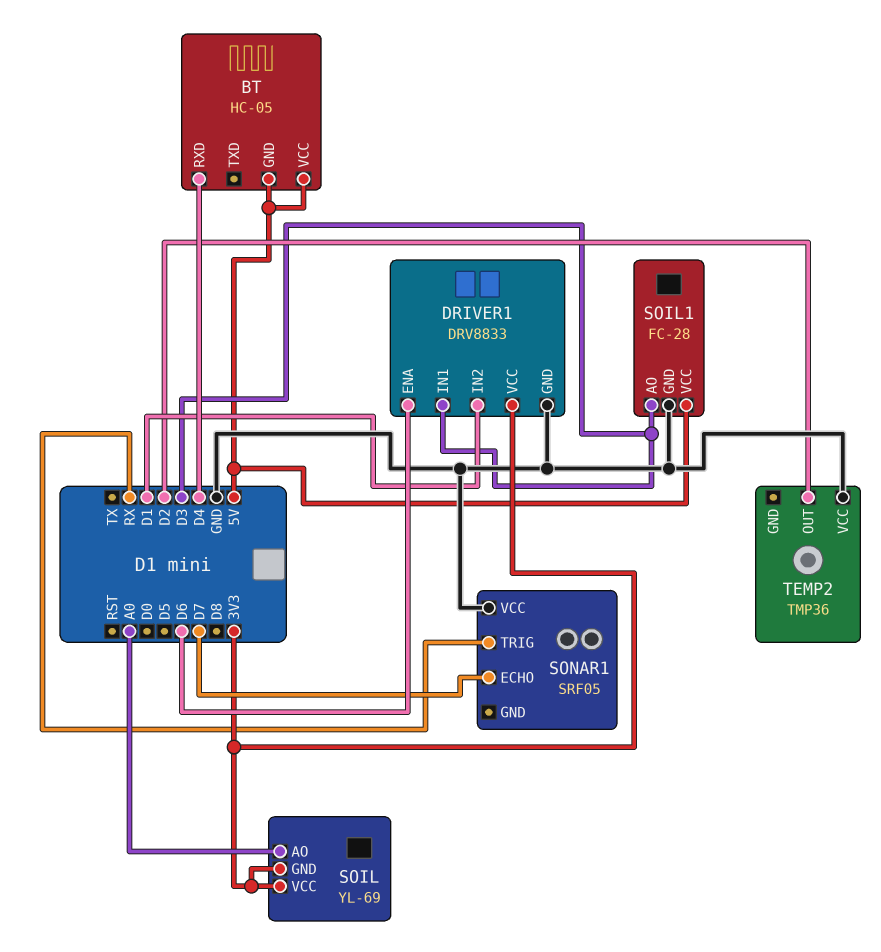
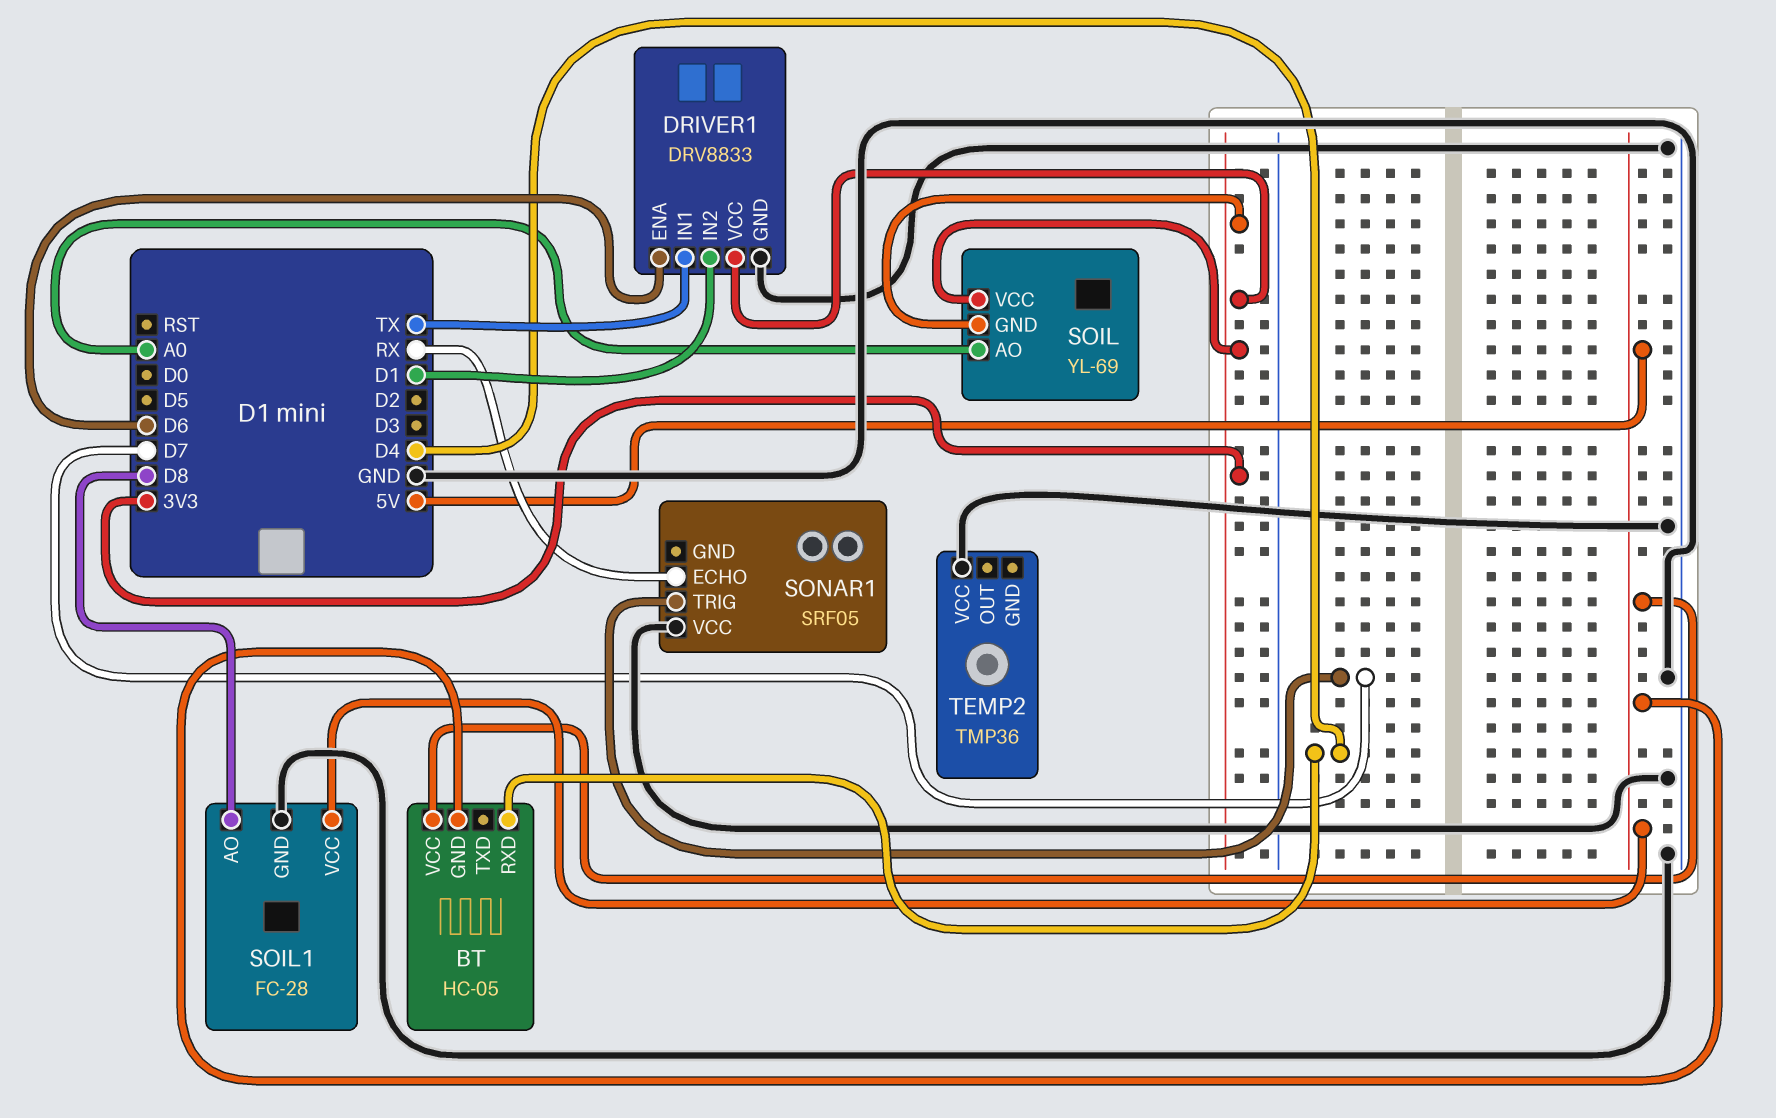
DRIVER1 pin IN1: D3 -> TX
SOIL1 pin AO: D3 -> D8
SONAR1 pin ECHO: D7 -> RX
SONAR1 pin TRIG: RX -> D7
TEMP2 pin OUT: D2 -> none

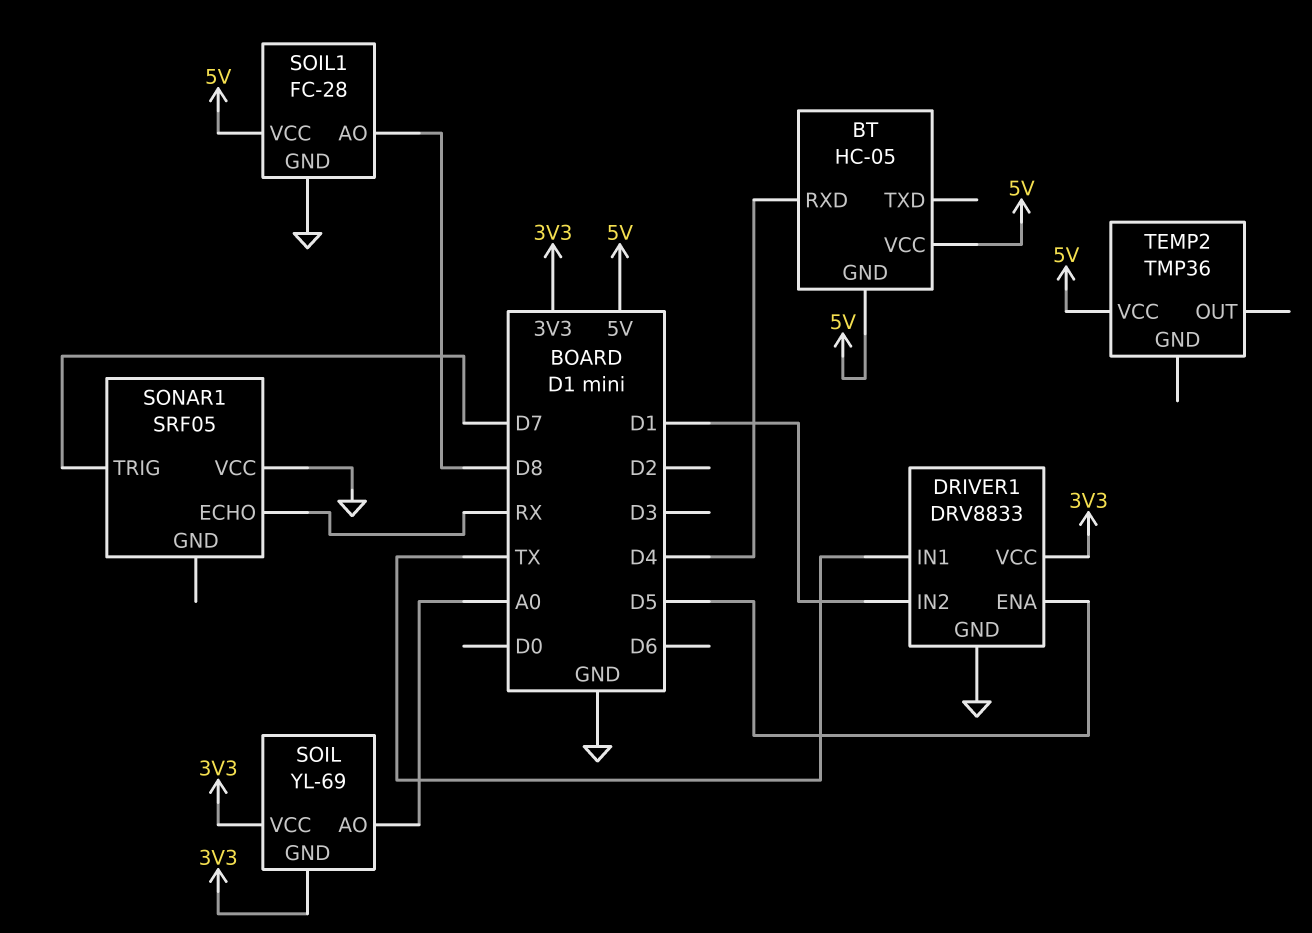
DRIVER1 pin ENA: D6 -> D5
TEMP2 pin VCC: GND -> 5V

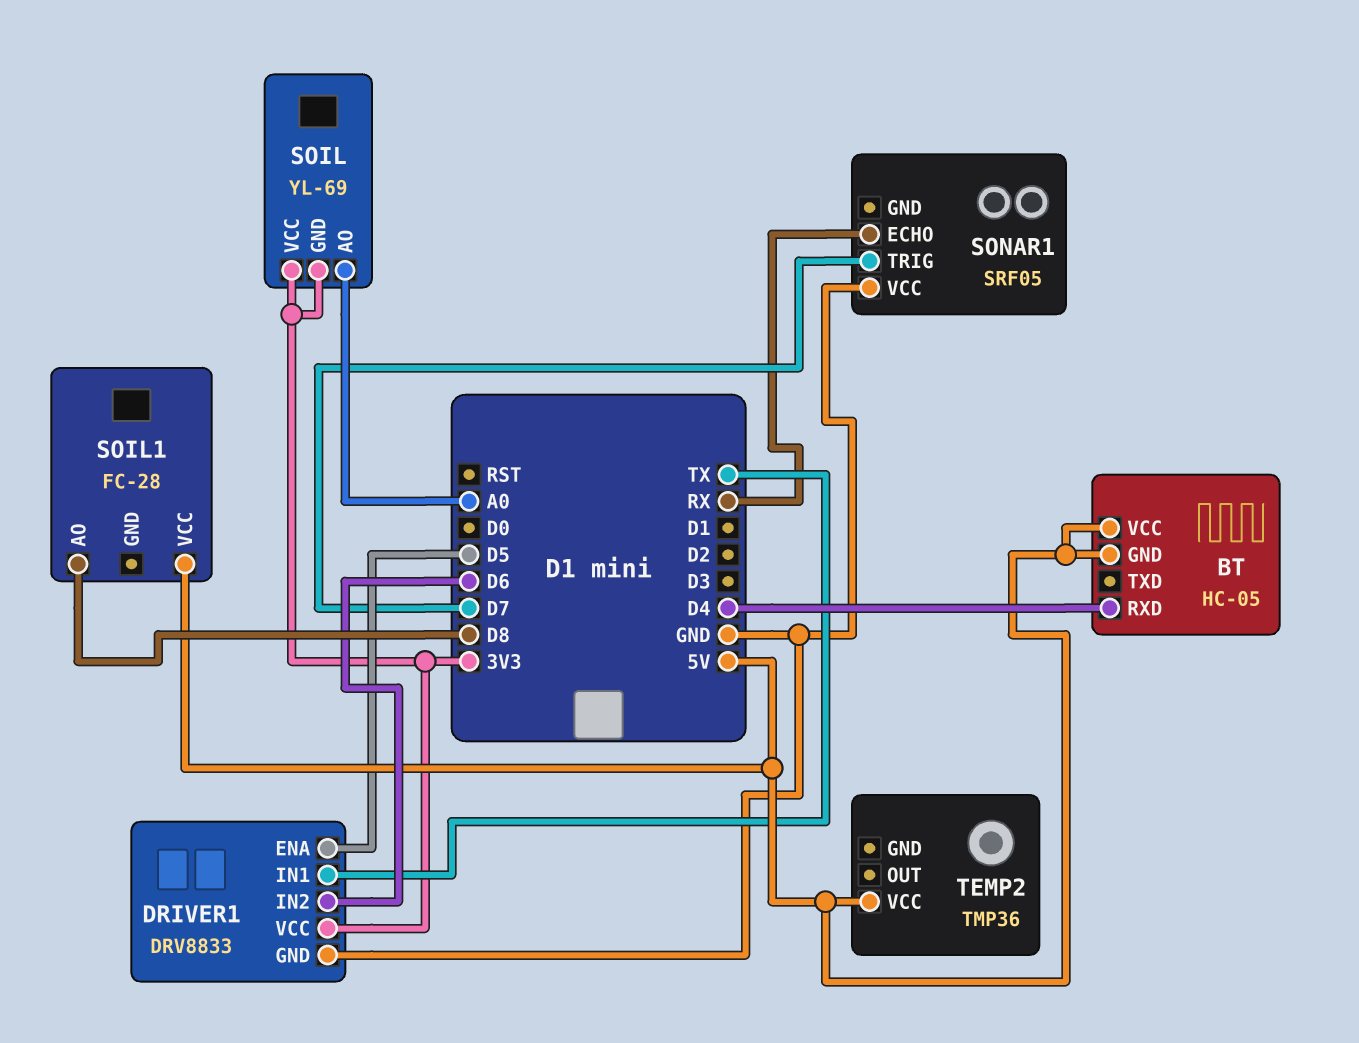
DRIVER1 pin IN2: D1 -> D6
SOIL1 pin GND: GND -> none

